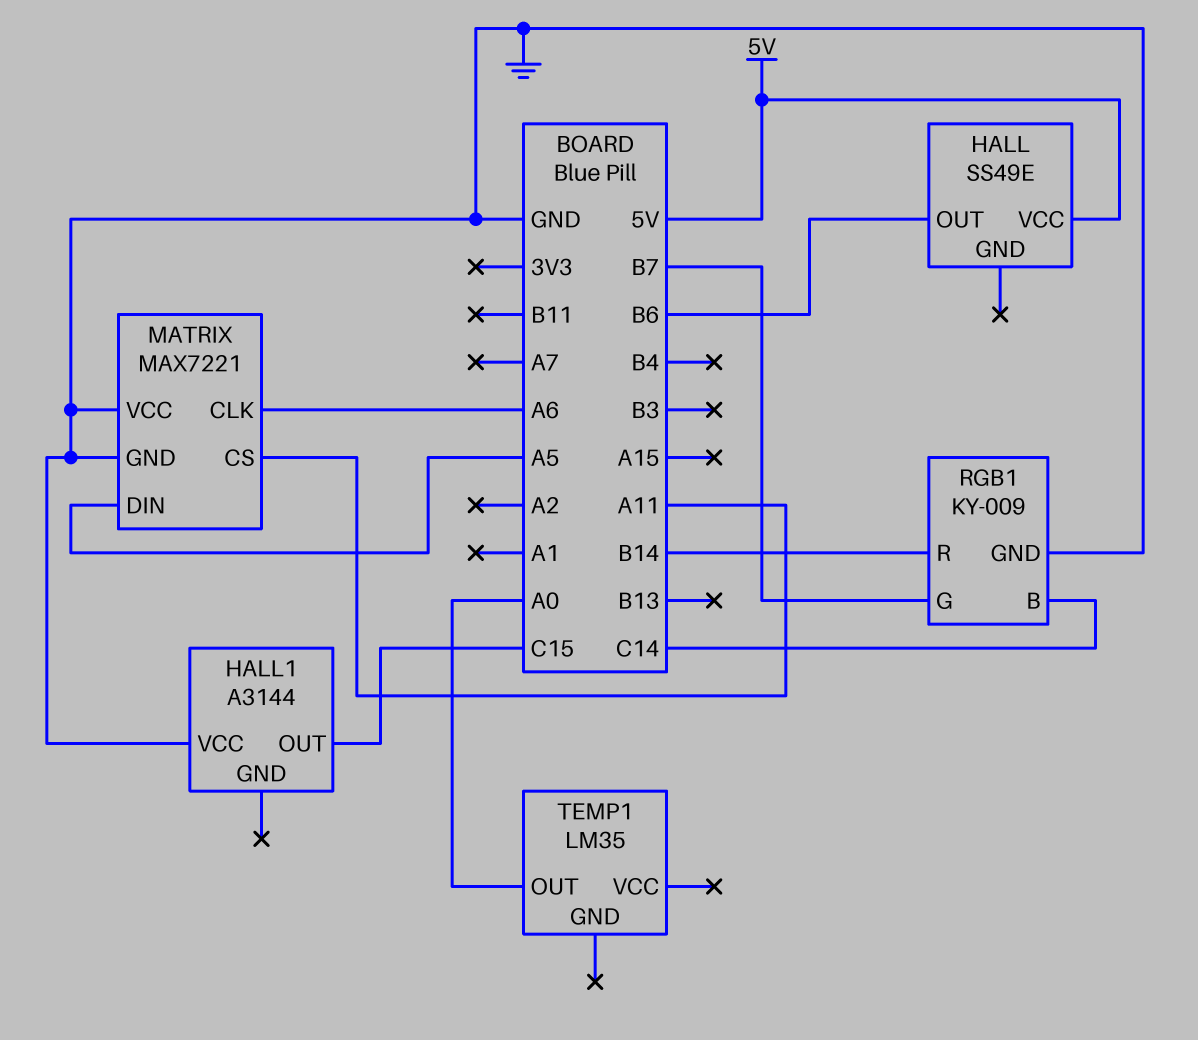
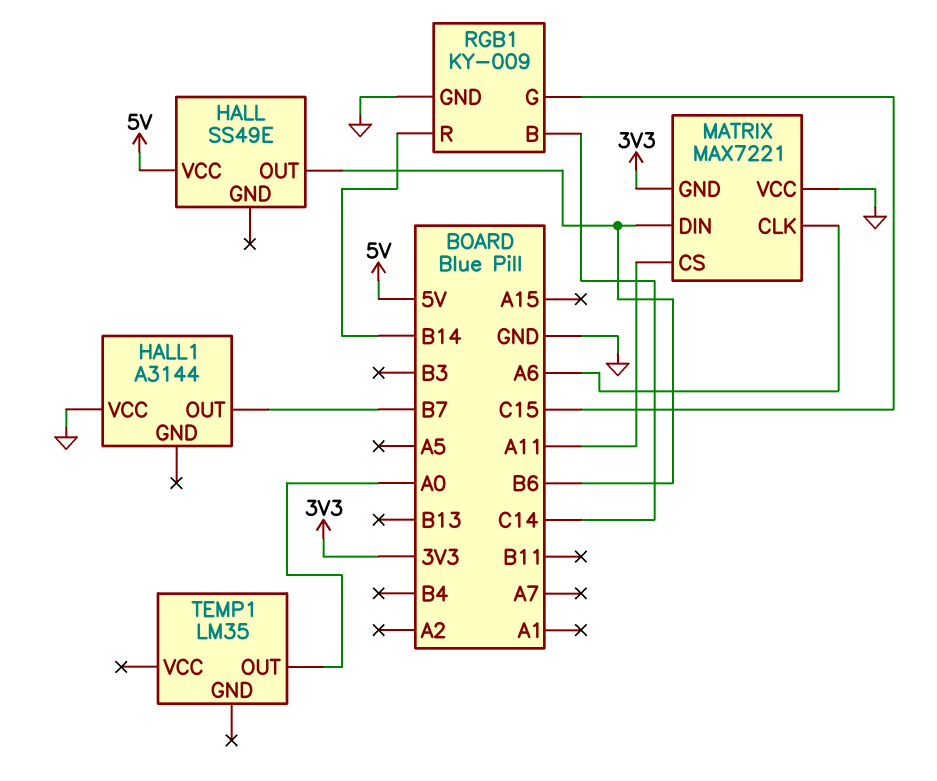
HALL1 pin OUT: C15 -> B7
MATRIX pin DIN: A5 -> B6
MATRIX pin GND: GND -> 3V3
RGB1 pin G: B7 -> C15

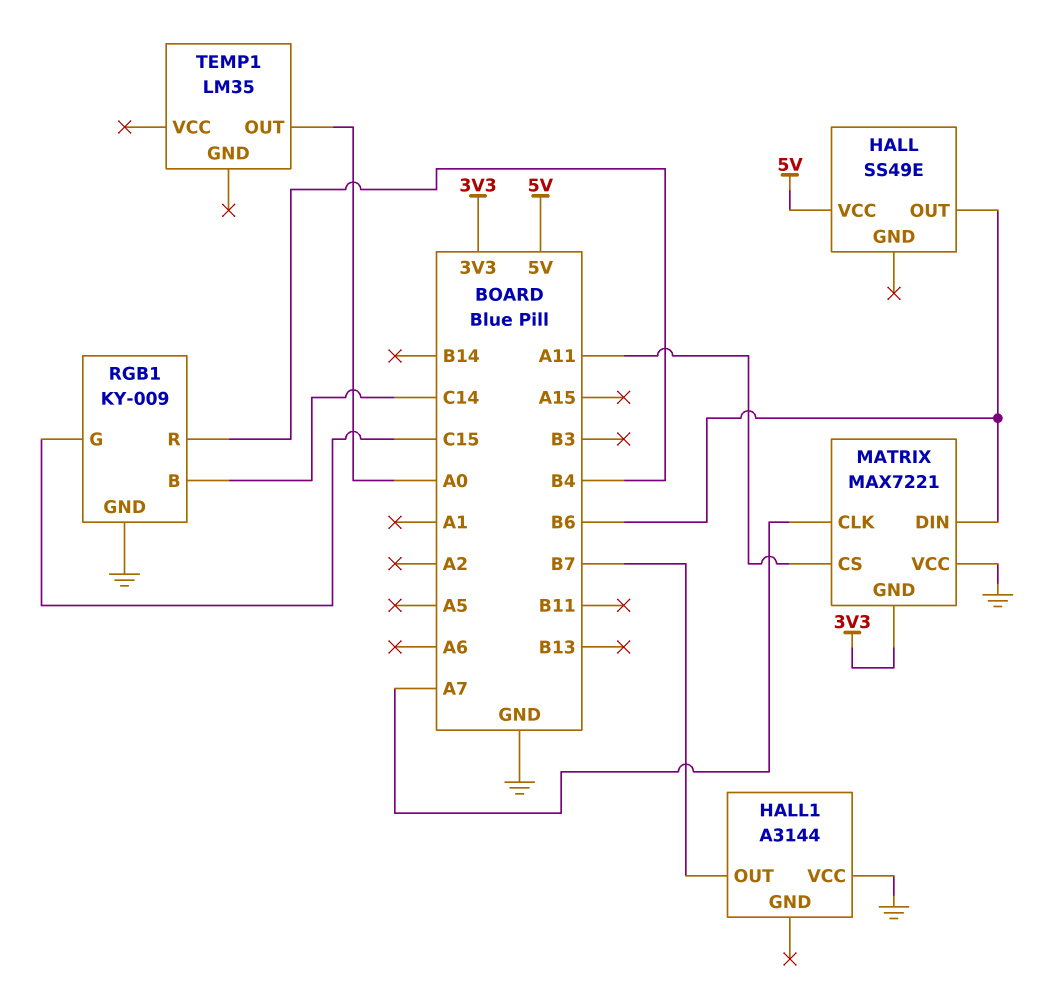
MATRIX pin CLK: A6 -> A7
RGB1 pin R: B14 -> B4

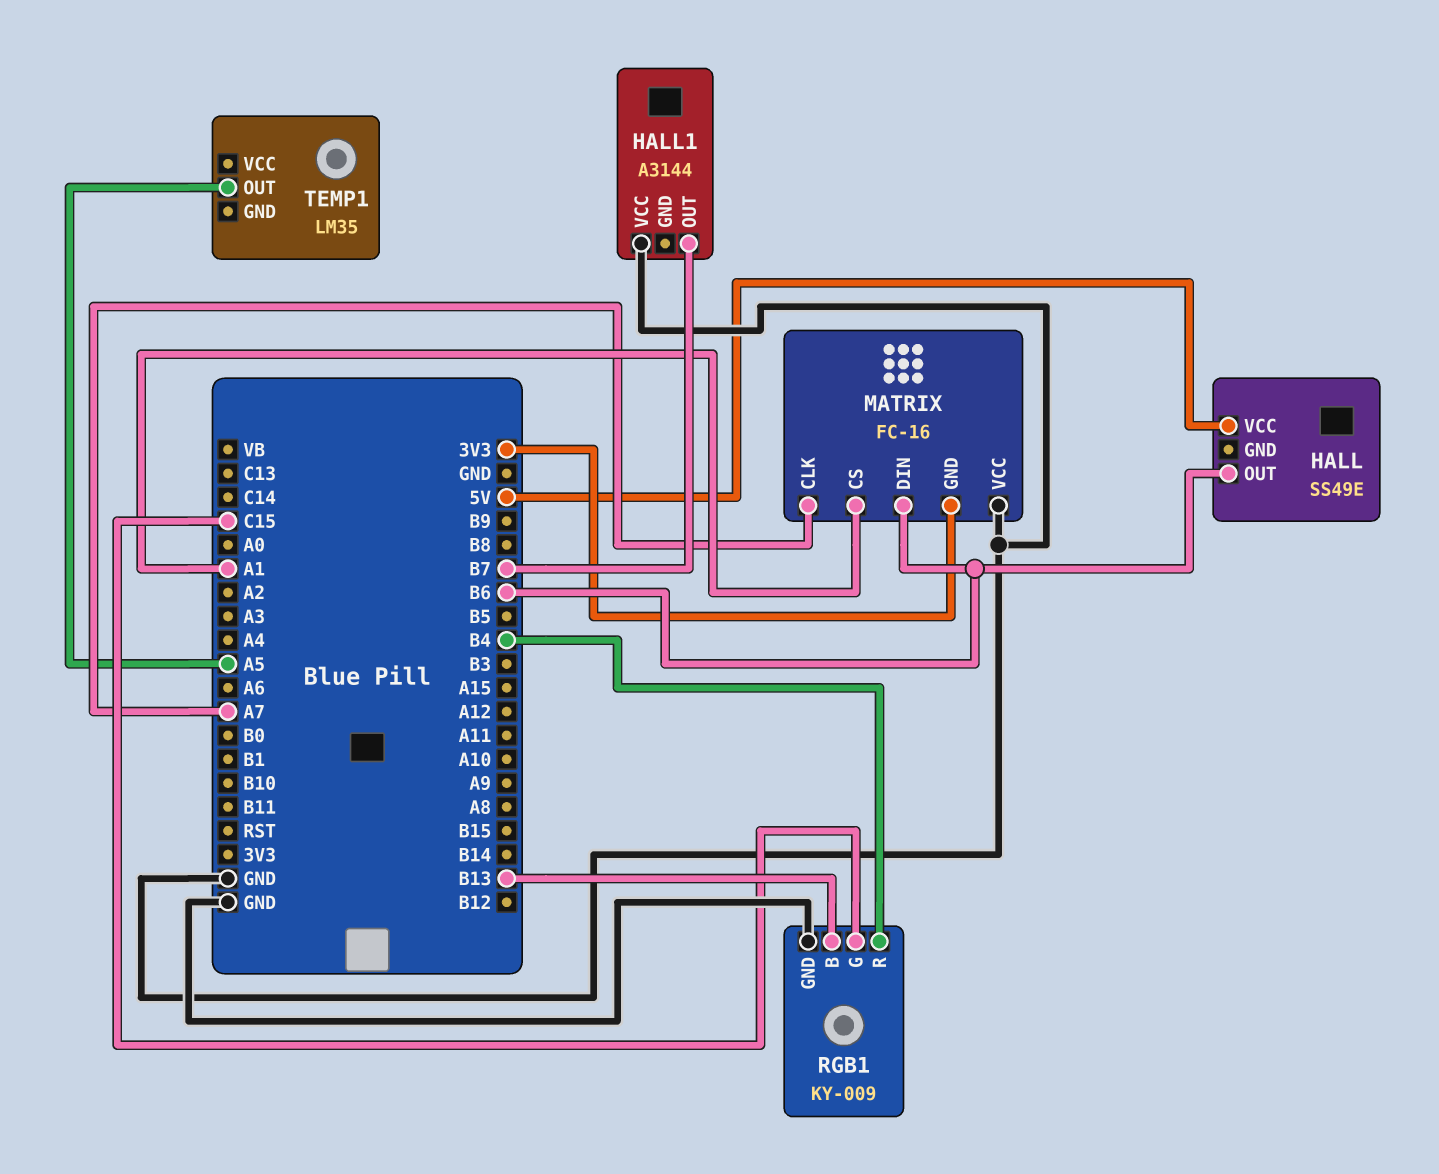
MATRIX: MAX7221 -> FC-16
MATRIX pin CS: A11 -> A1
RGB1 pin B: C14 -> B13
TEMP1 pin OUT: A0 -> A5

